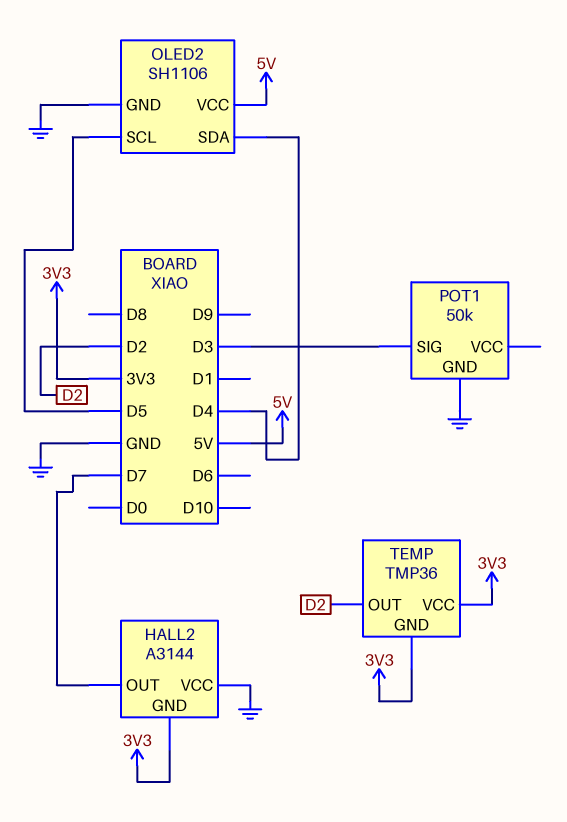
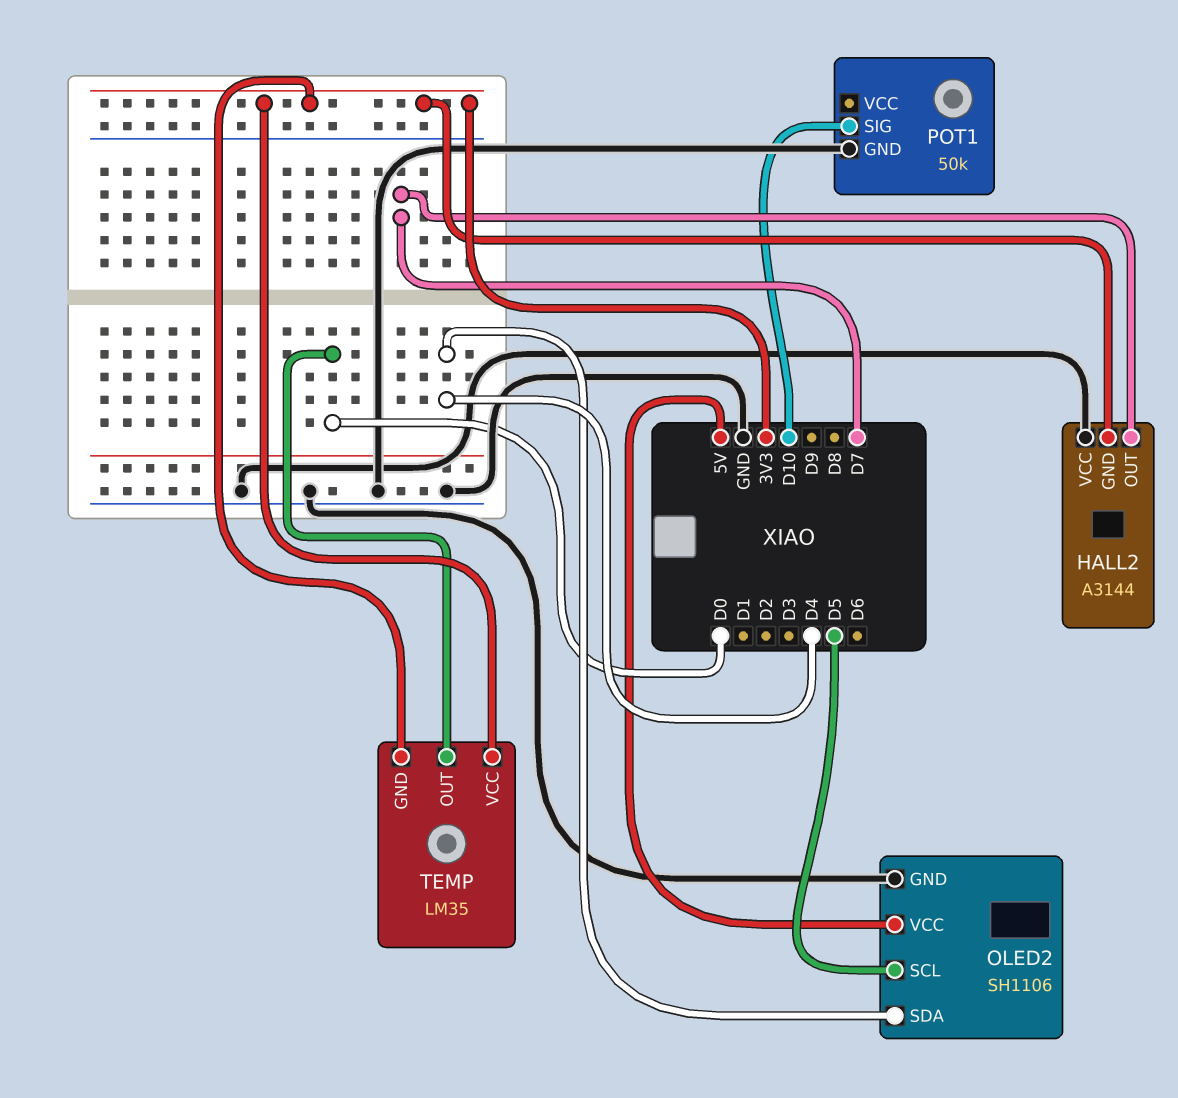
POT1 pin SIG: D3 -> D10
TEMP: TMP36 -> LM35
TEMP pin OUT: D2 -> D0

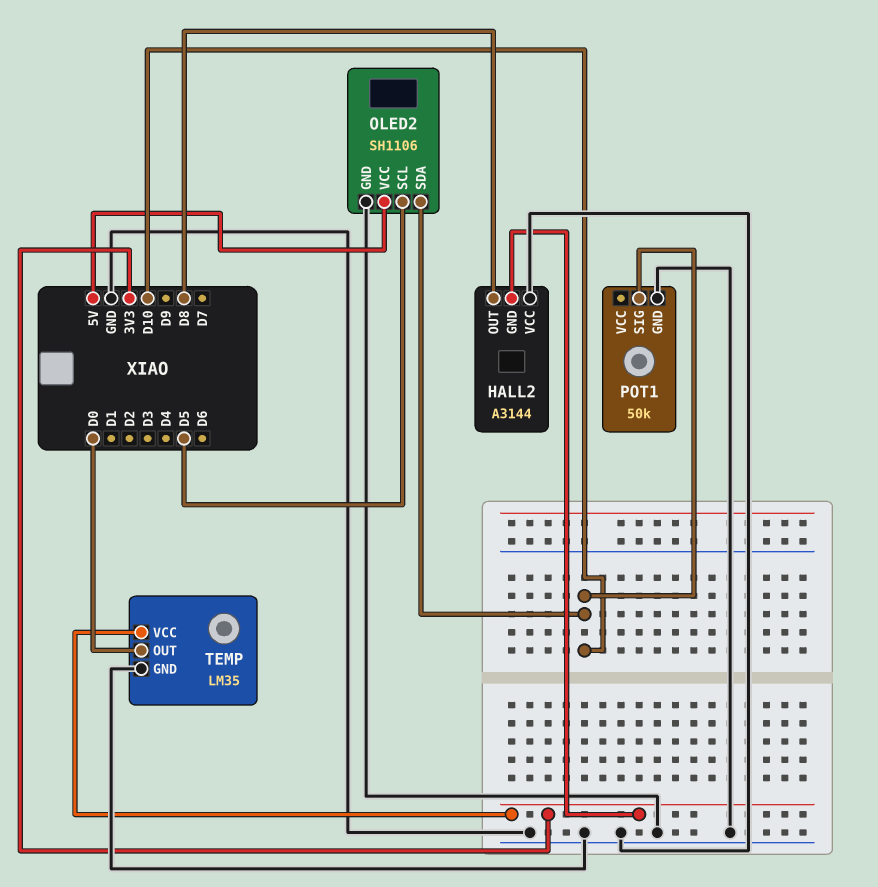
HALL2 pin OUT: D7 -> D8
OLED2 pin SDA: D4 -> D10
TEMP pin GND: 3V3 -> GND

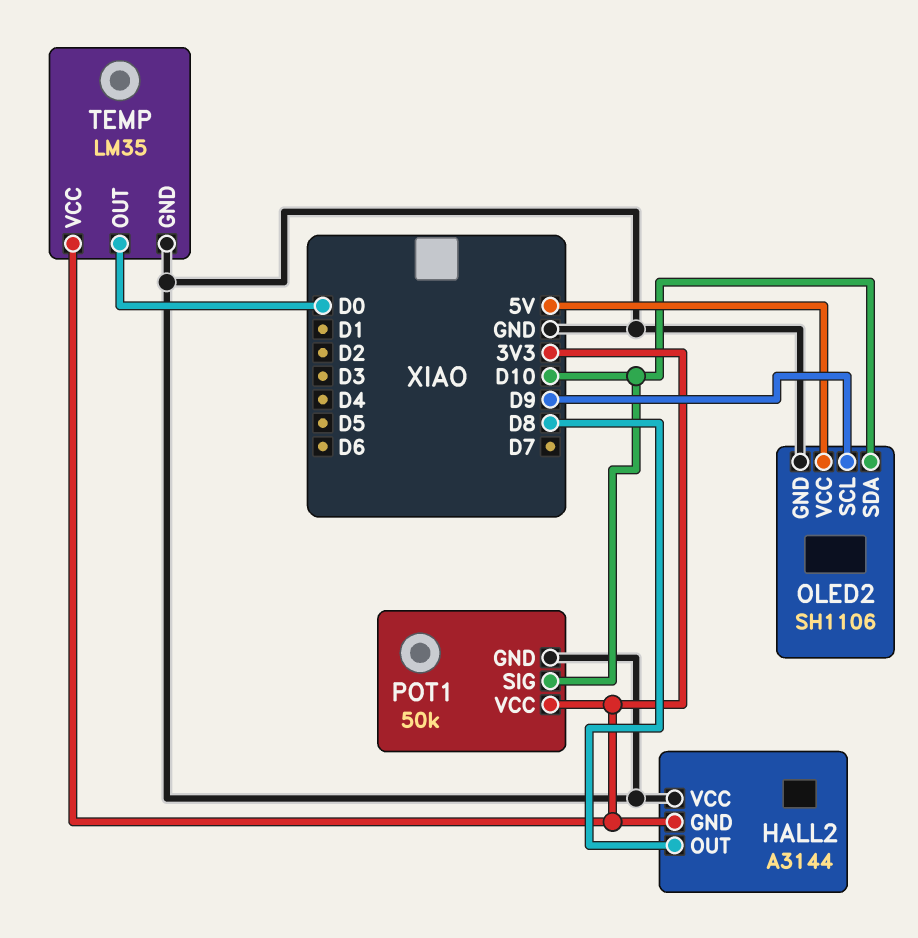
OLED2 pin SCL: D5 -> D9
POT1 pin VCC: none -> 3V3

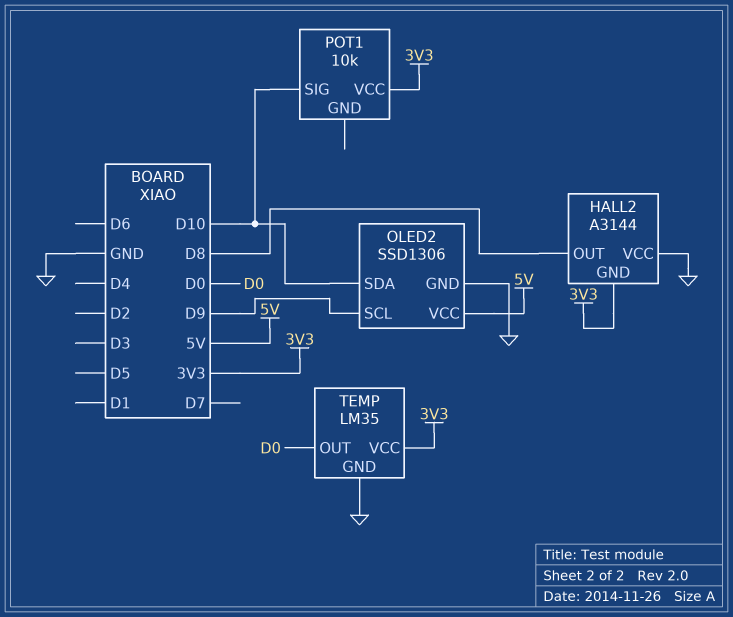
OLED2: SH1106 -> SSD1306
POT1: 50k -> 10k
POT1 pin GND: GND -> none

